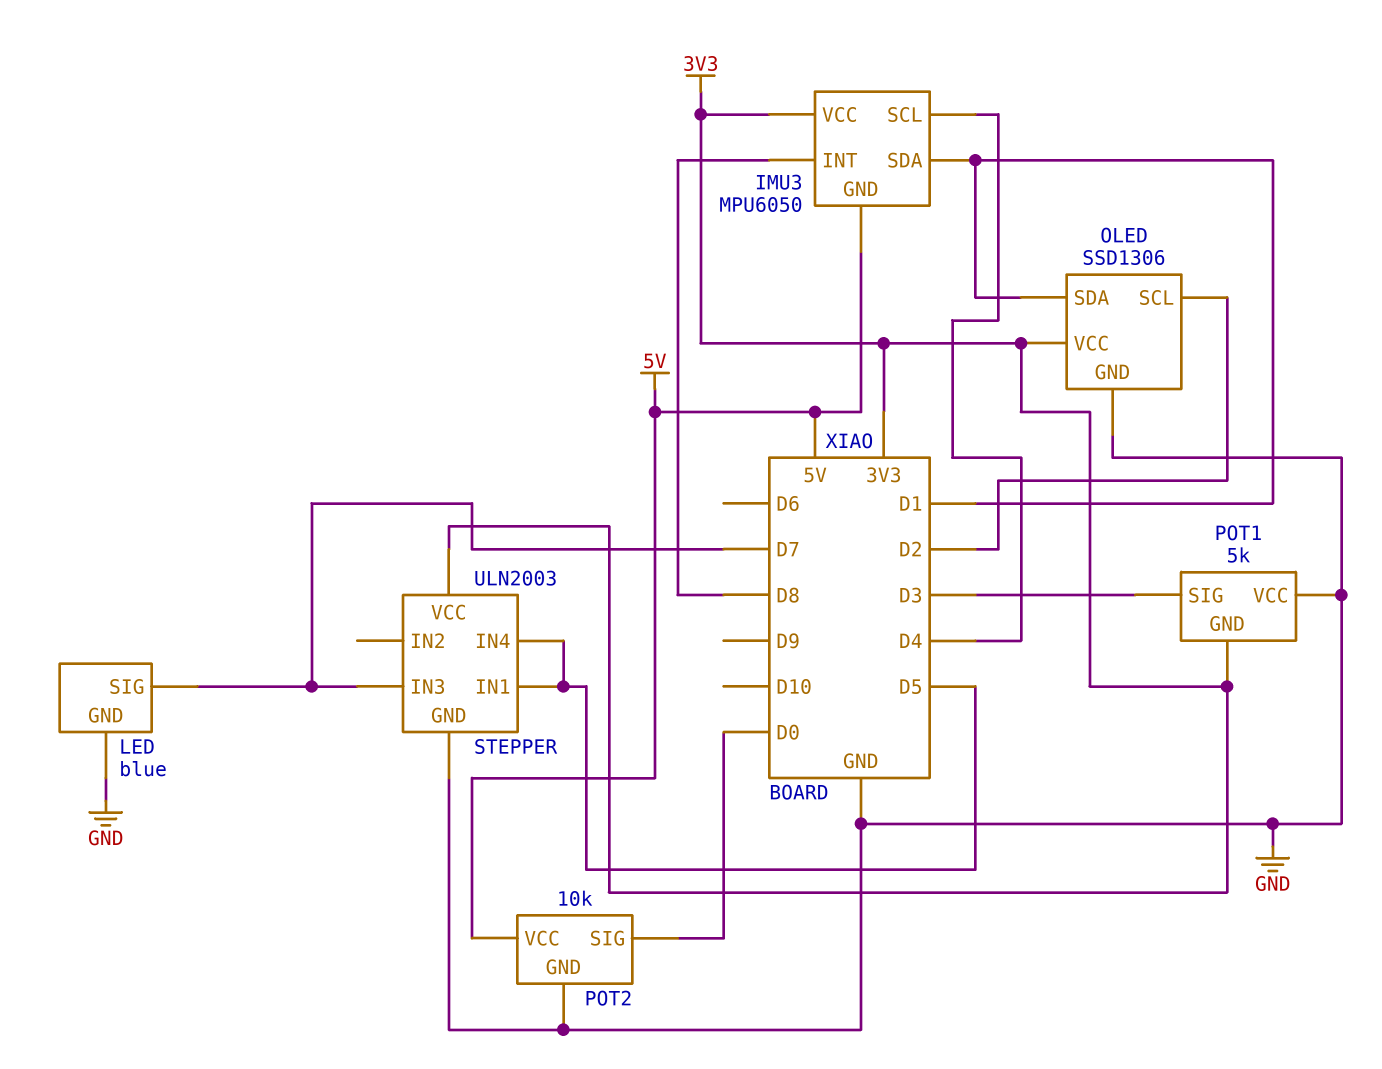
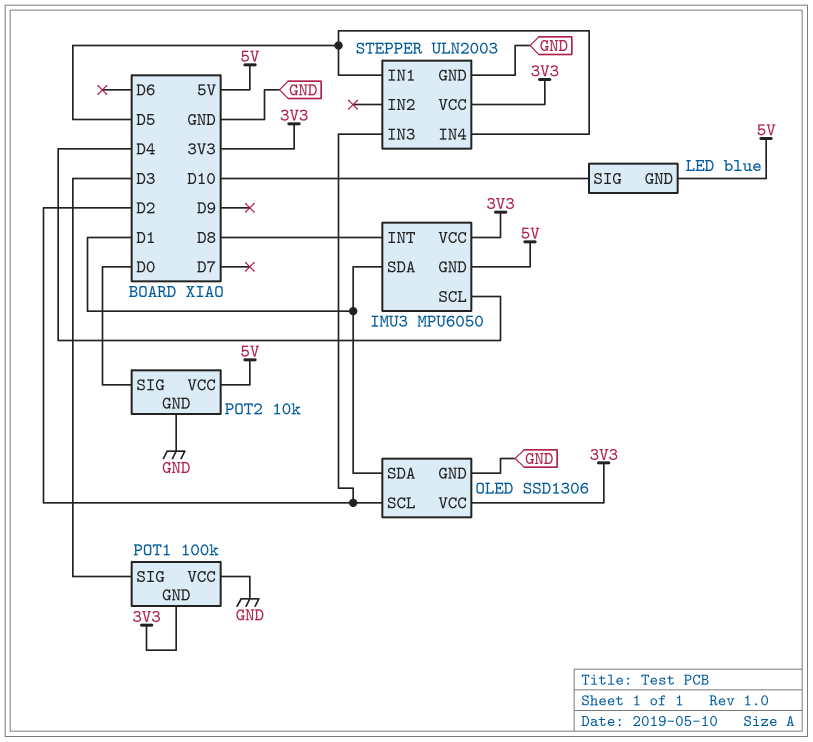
LED pin GND: GND -> 5V
LED pin SIG: D7 -> D10
POT1: 5k -> 100k
STEPPER pin IN3: D7 -> D2

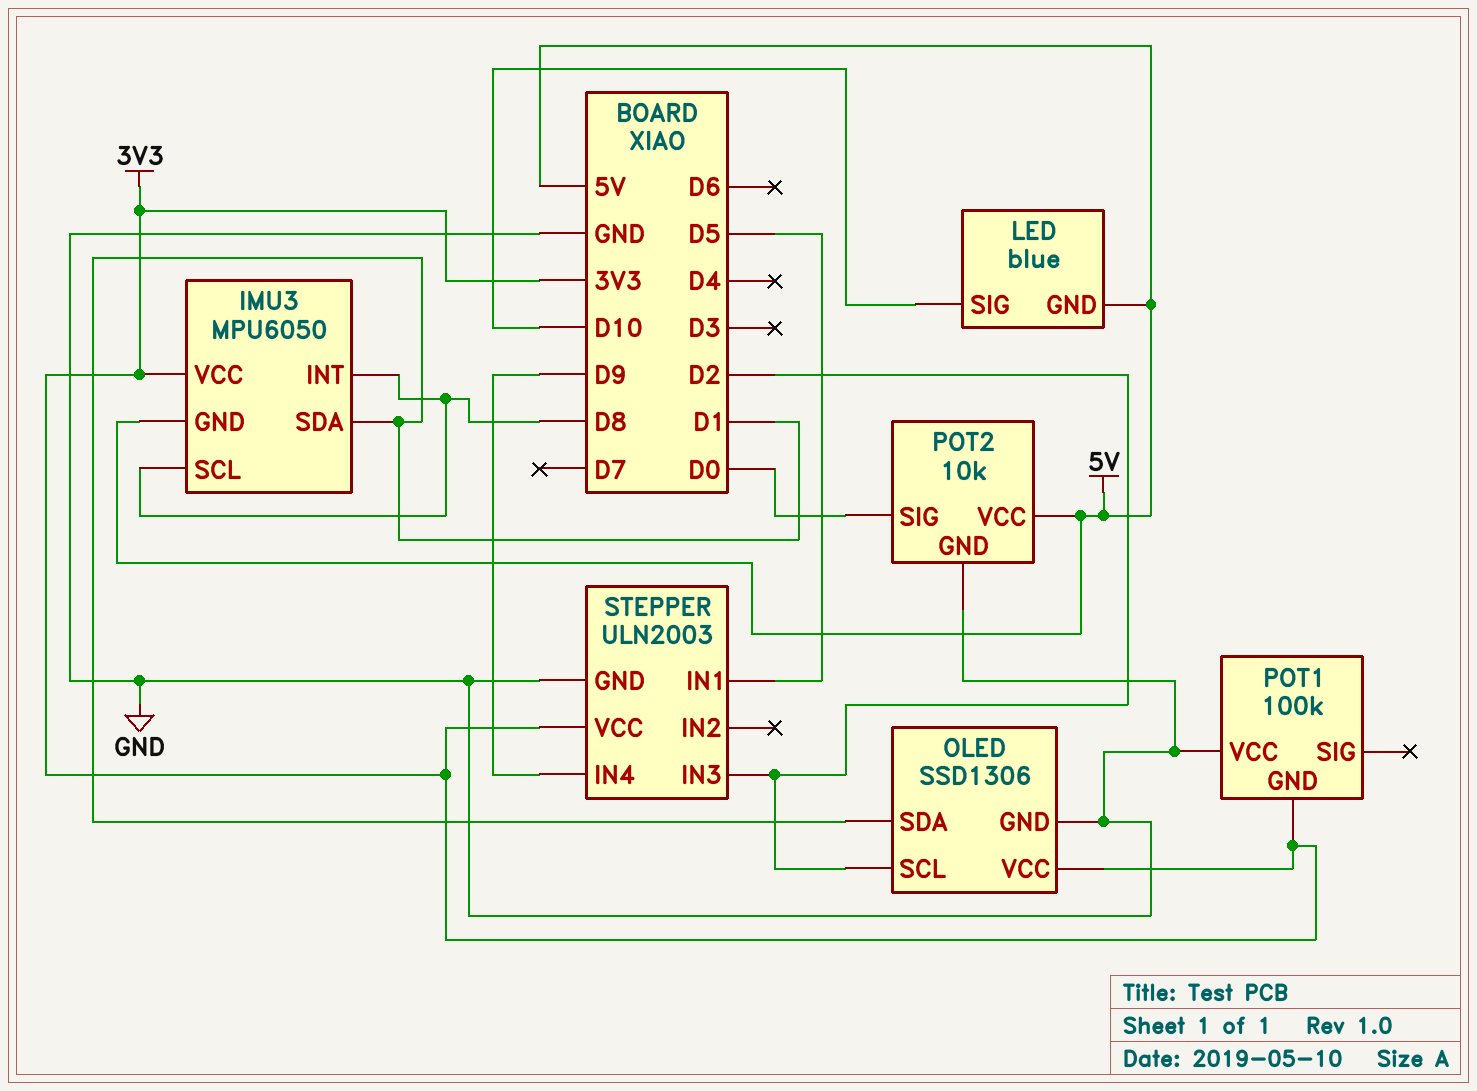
IMU3 pin SCL: D4 -> D8
POT1 pin SIG: D3 -> none
STEPPER pin IN4: D5 -> D9

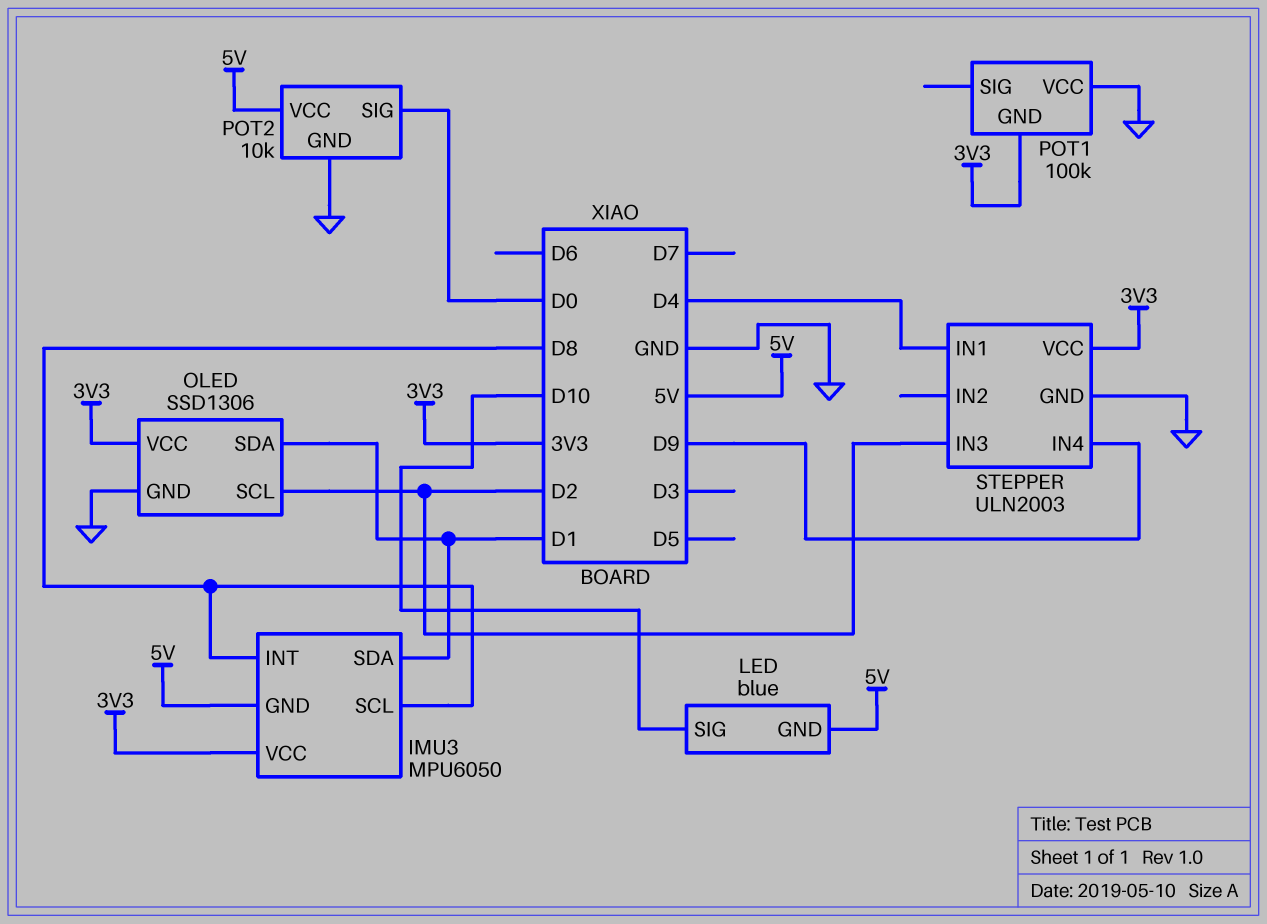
STEPPER pin IN1: D5 -> D4

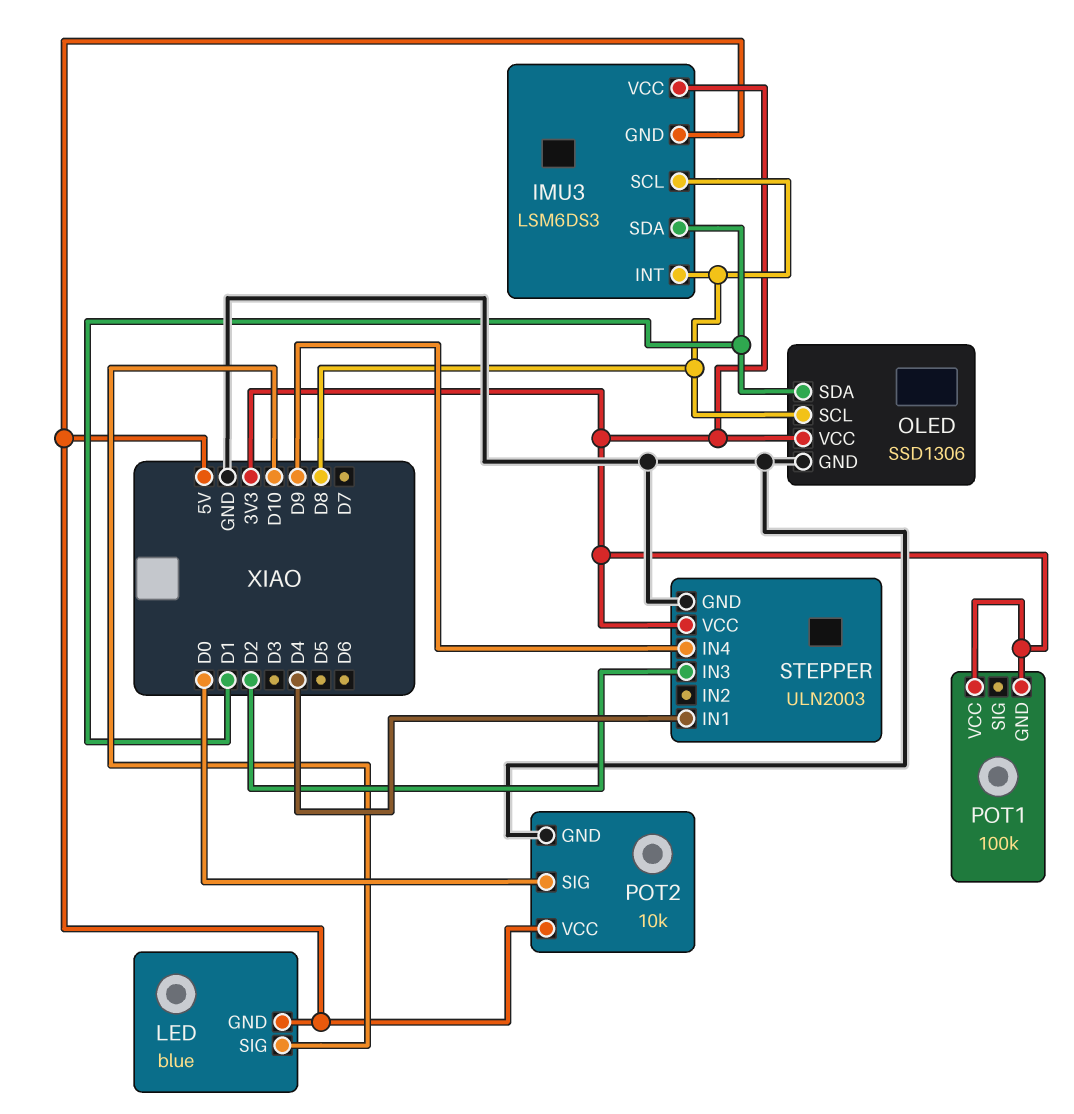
IMU3: MPU6050 -> LSM6DS3
OLED pin SCL: D2 -> D8
POT1 pin VCC: GND -> 3V3

